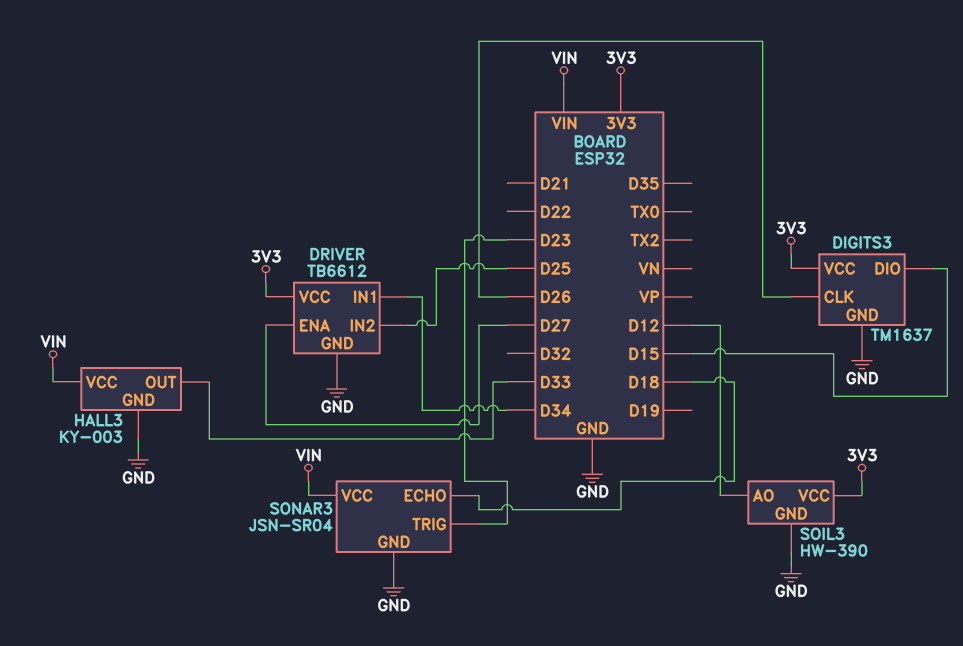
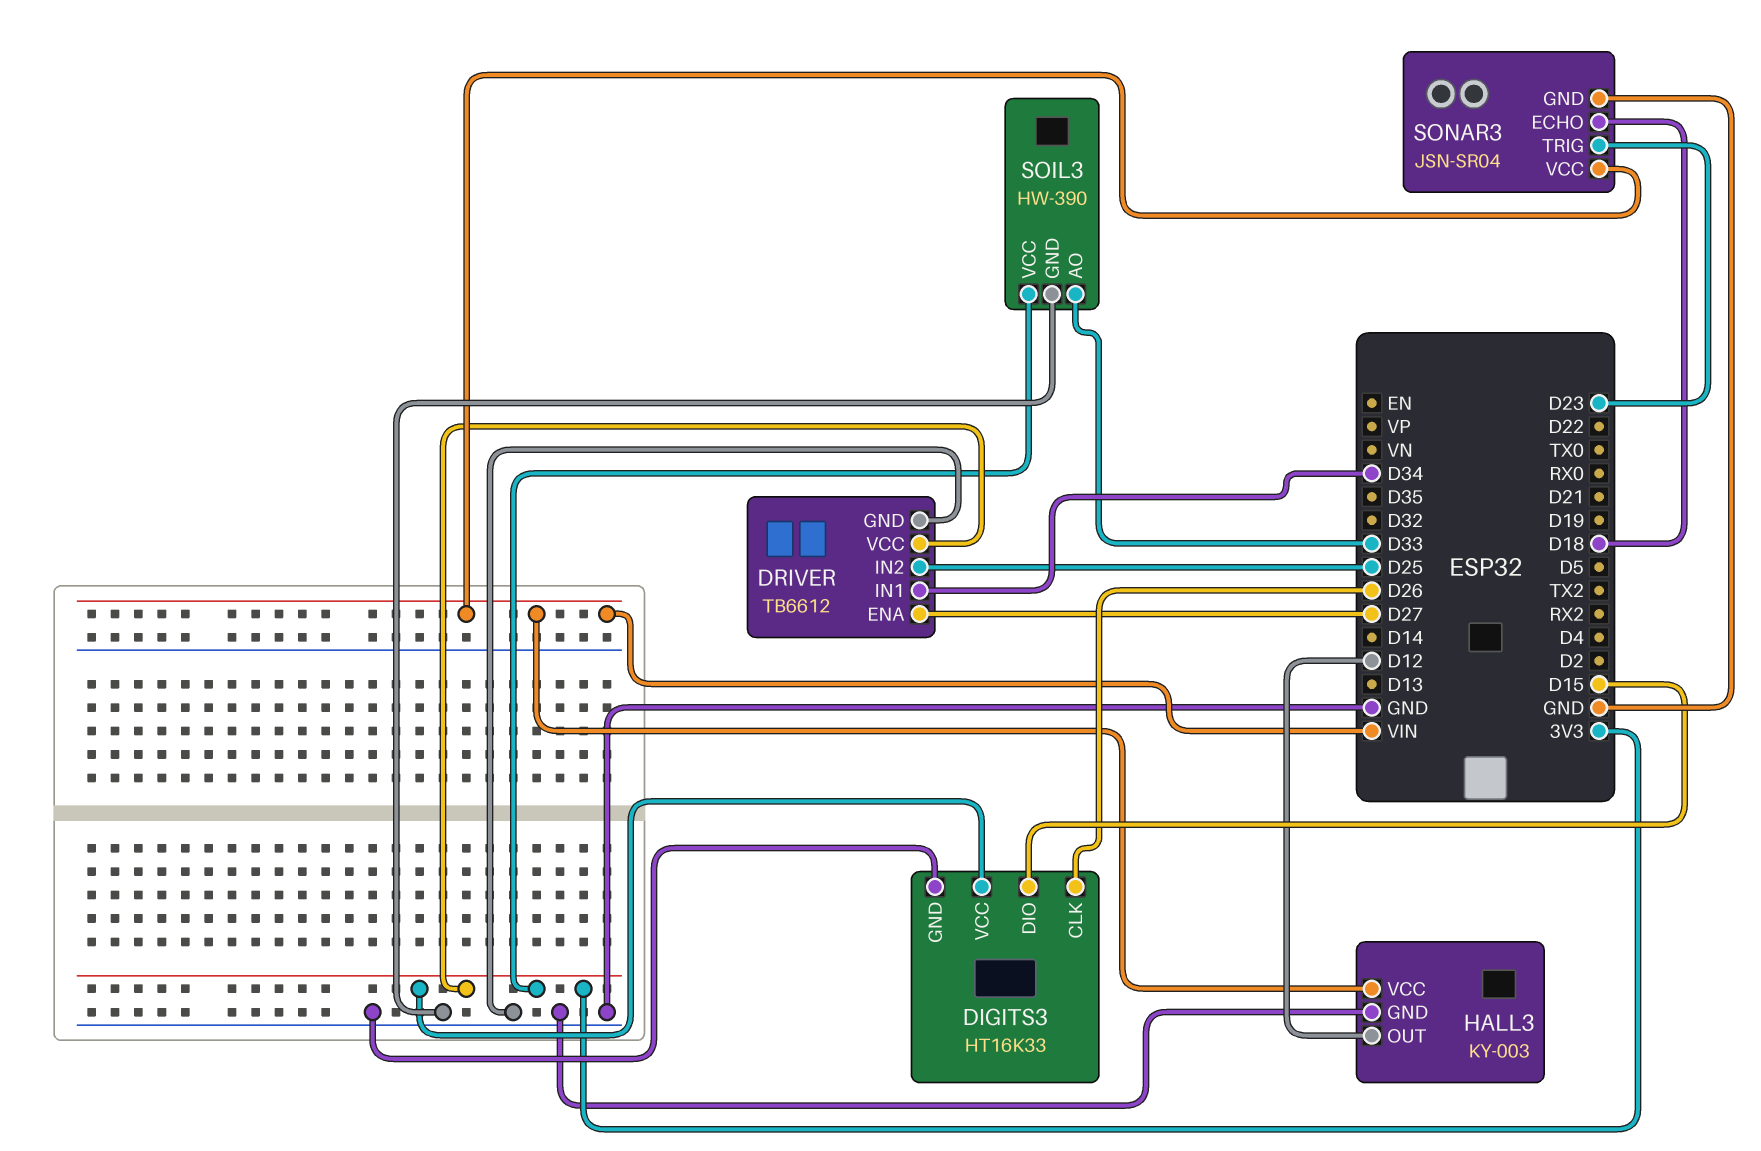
DIGITS3: TM1637 -> HT16K33
HALL3 pin OUT: D33 -> D12
SOIL3 pin AO: D12 -> D33

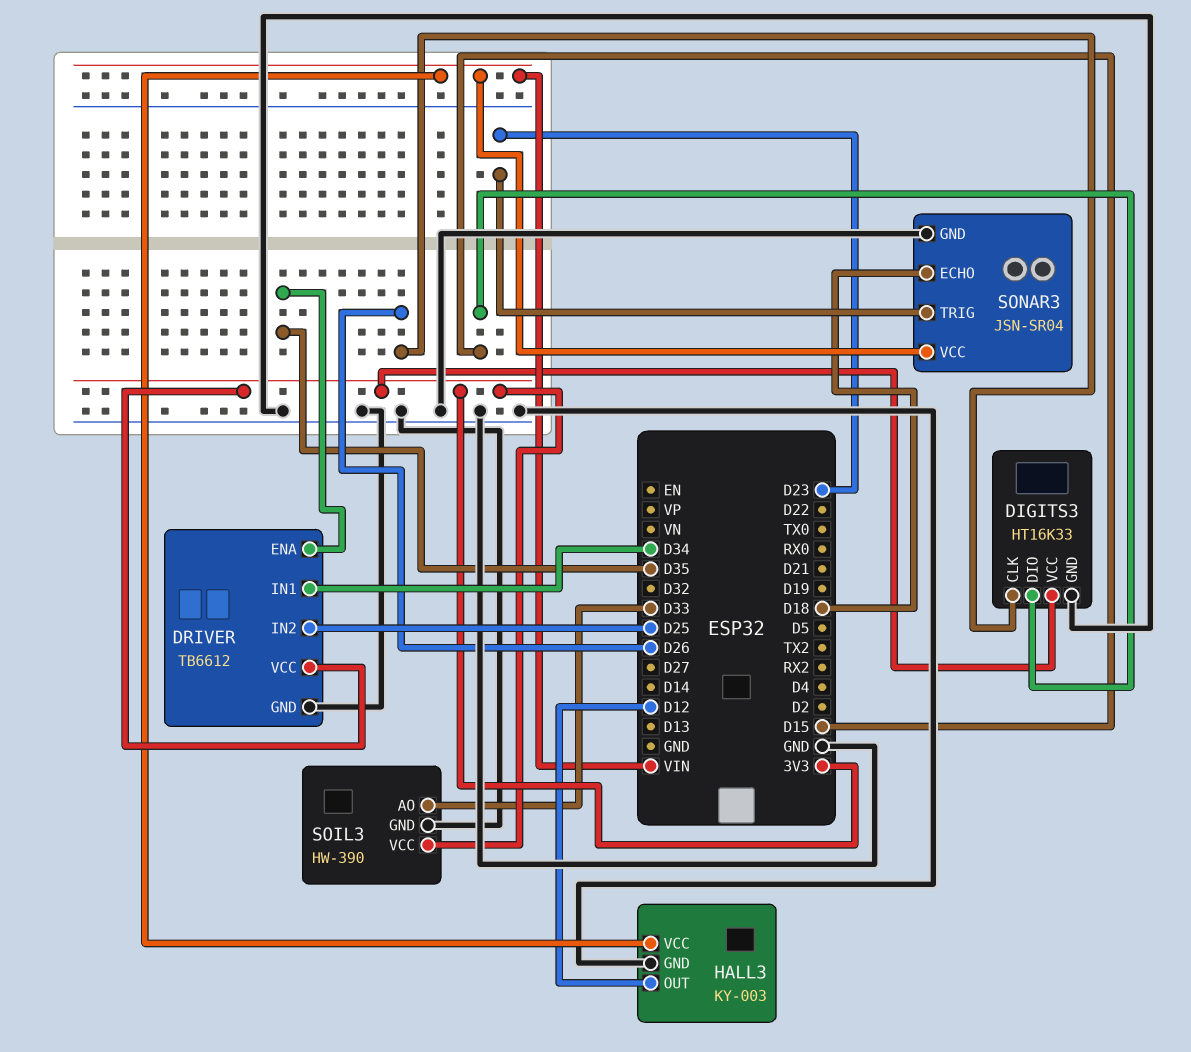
DRIVER pin ENA: D27 -> D35

